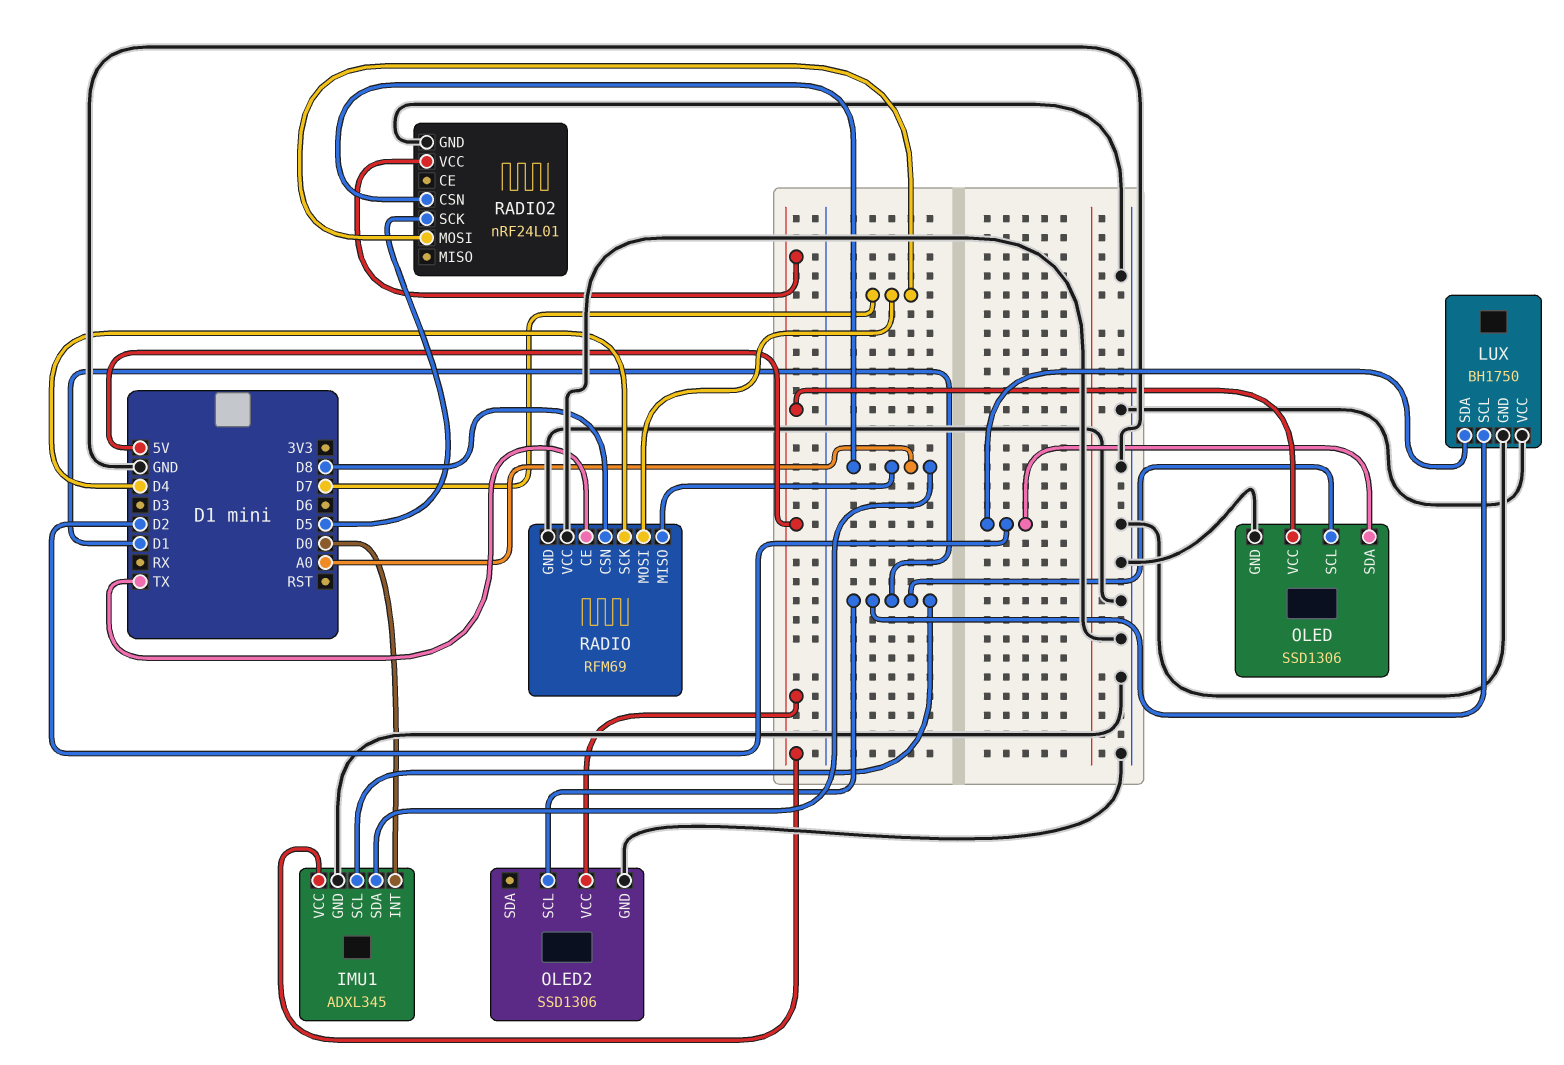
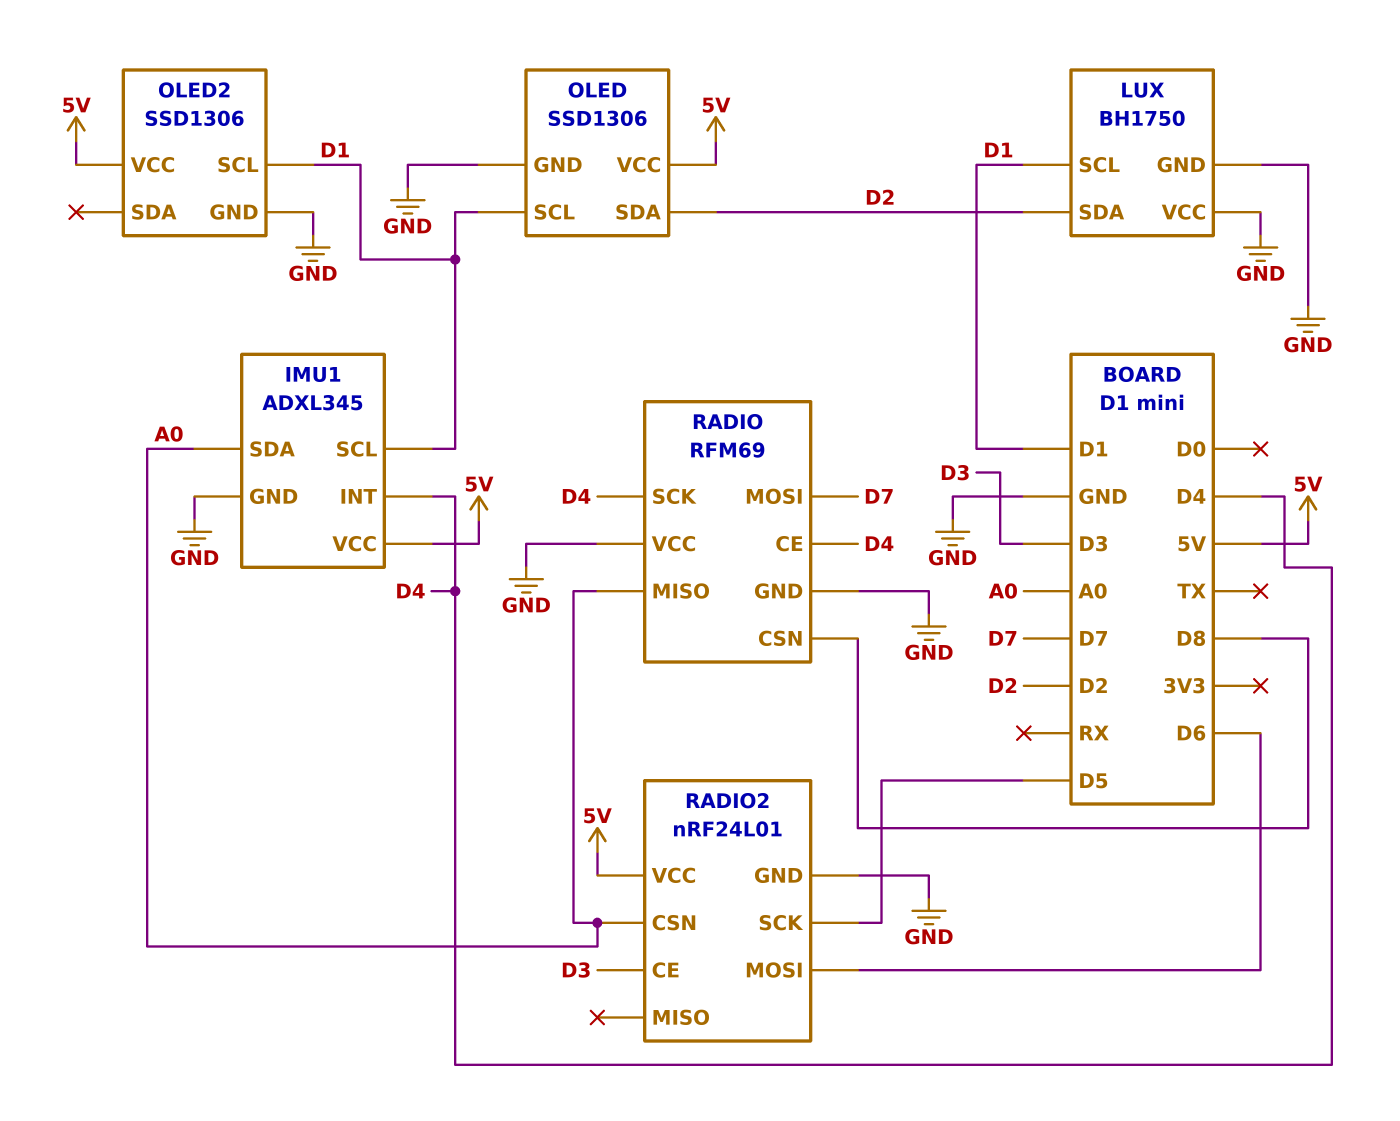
IMU1 pin INT: D0 -> D4
RADIO pin CE: TX -> D4
RADIO2 pin CE: none -> D3
RADIO2 pin MOSI: D7 -> D6

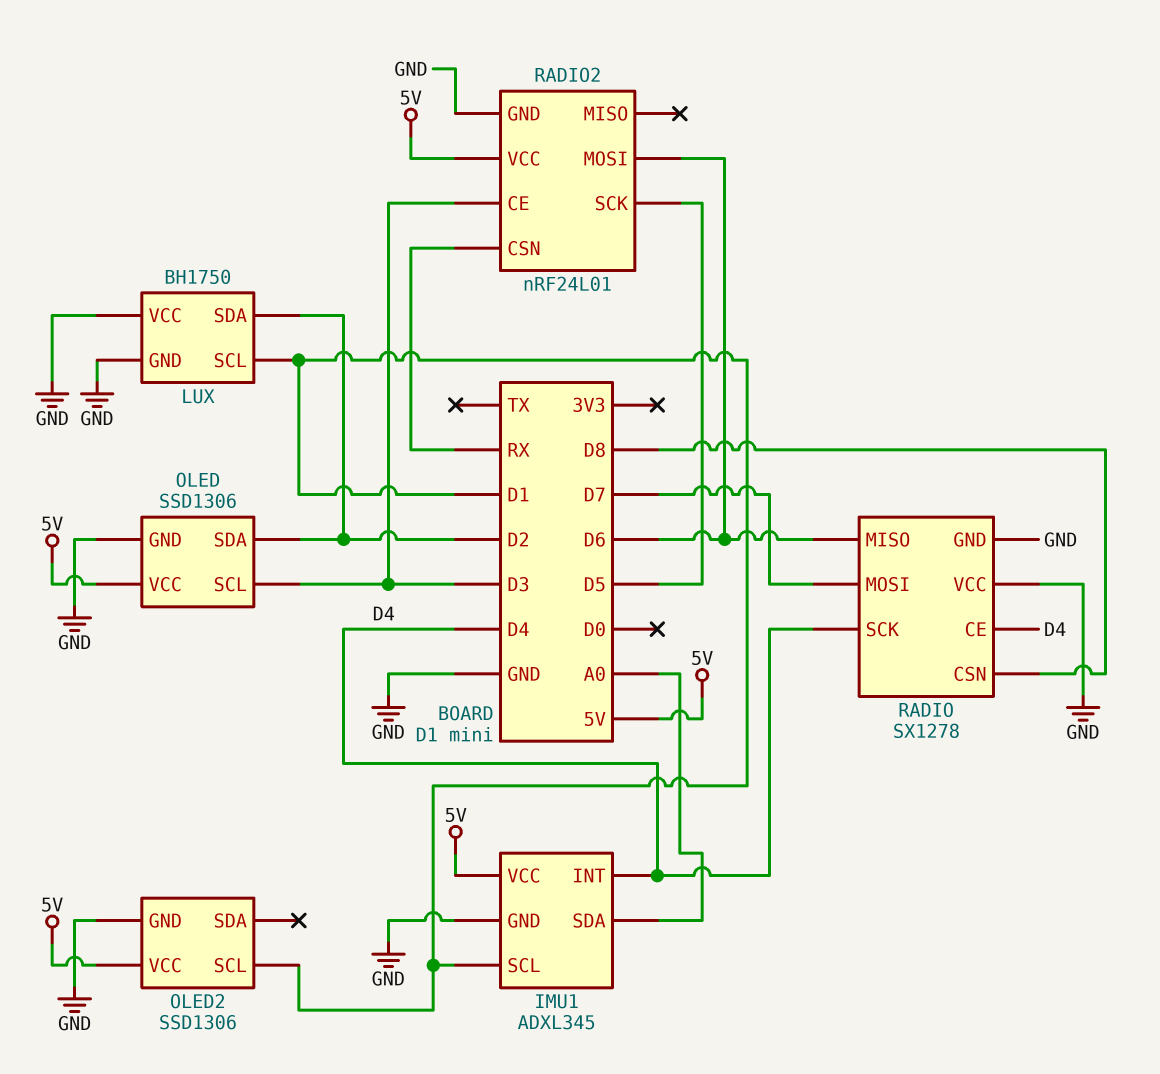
OLED pin SCL: D1 -> D3
RADIO: RFM69 -> SX1278
RADIO pin MISO: A0 -> D6
RADIO2 pin CSN: A0 -> RX

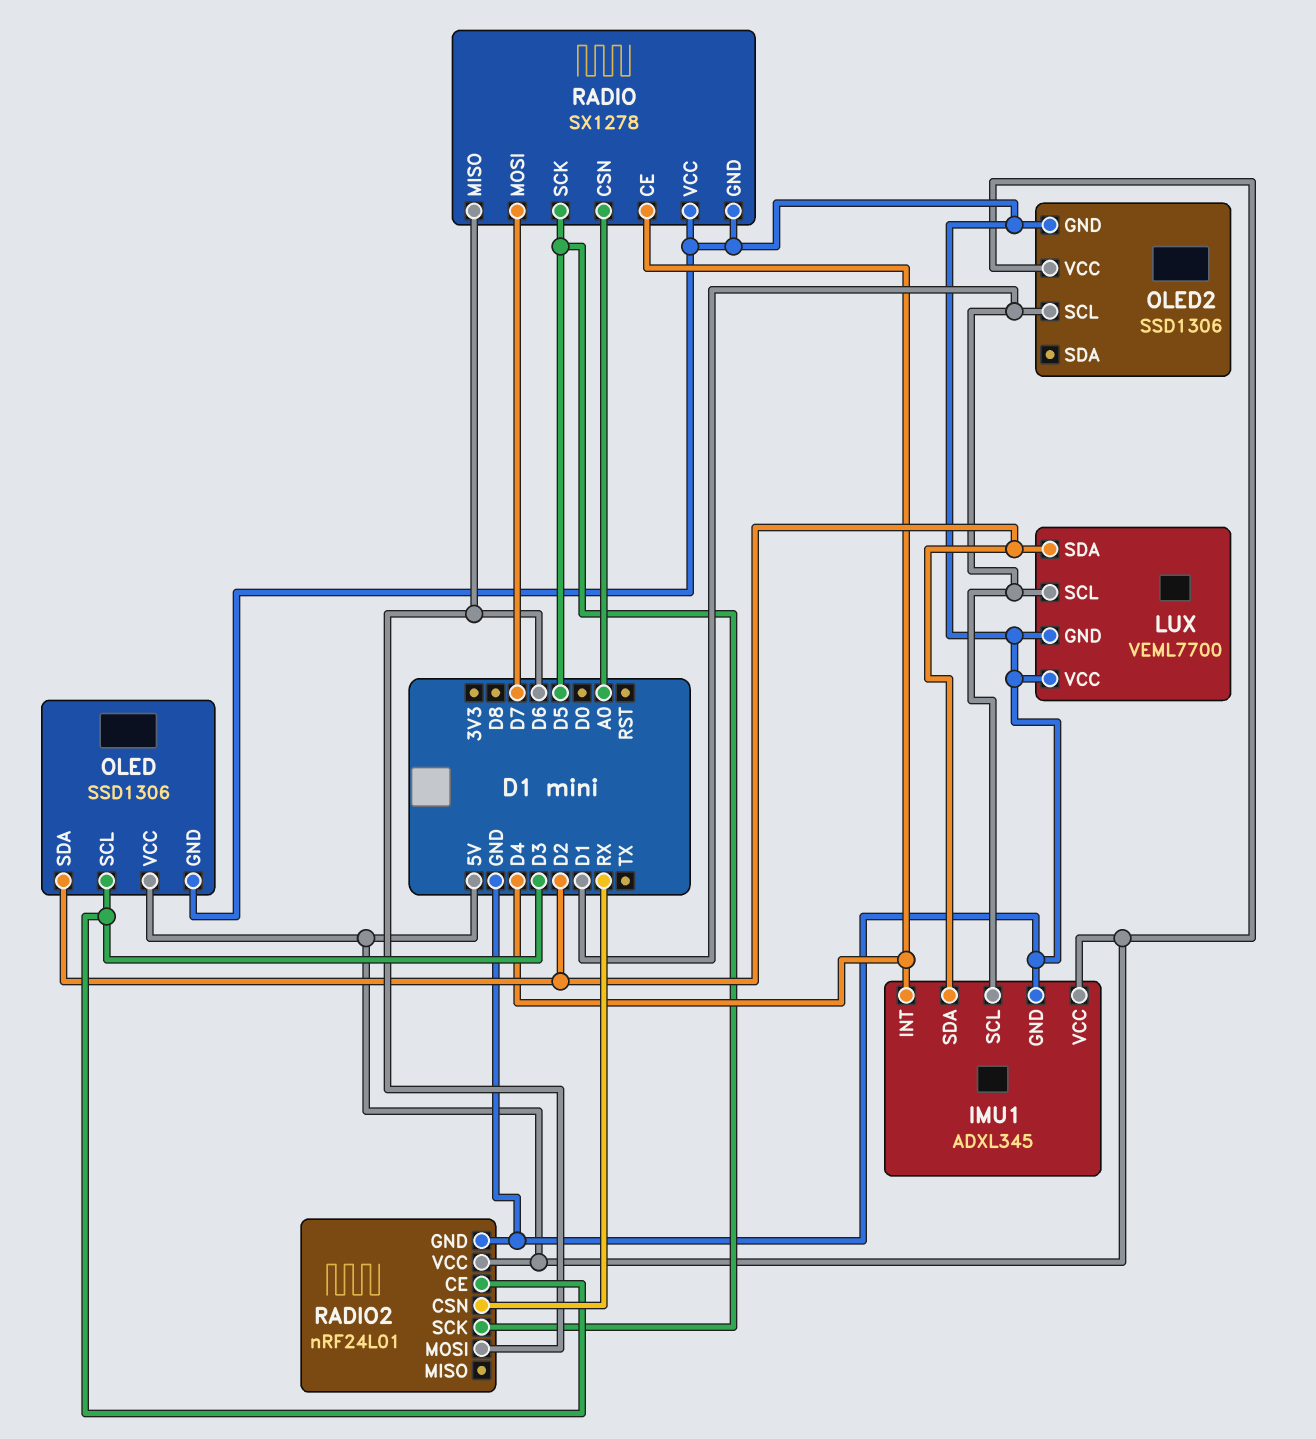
IMU1 pin SDA: A0 -> D2
LUX: BH1750 -> VEML7700
RADIO pin CSN: D8 -> A0
RADIO pin SCK: D4 -> D5

